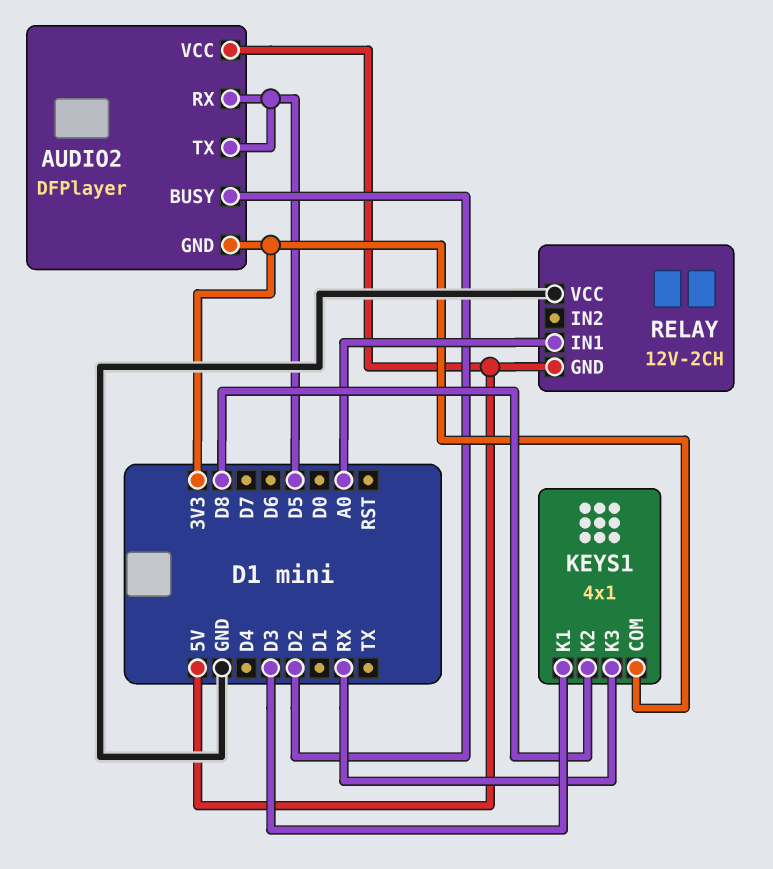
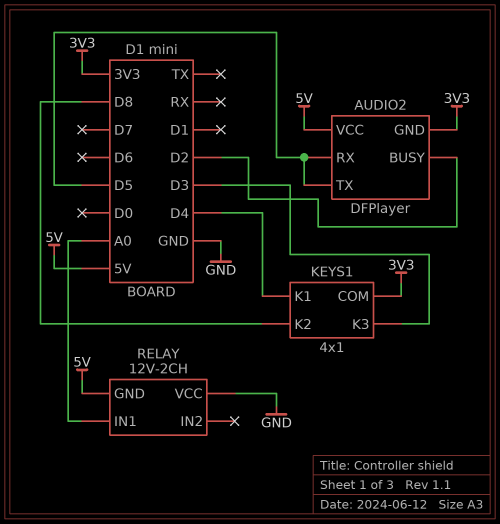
KEYS1 pin K1: D3 -> D4
KEYS1 pin K3: RX -> D3

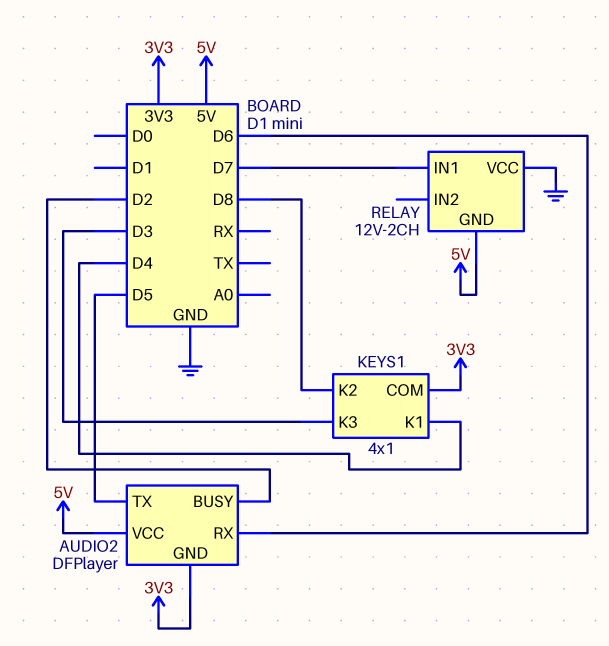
AUDIO2 pin RX: D5 -> D6
RELAY pin IN1: A0 -> D7

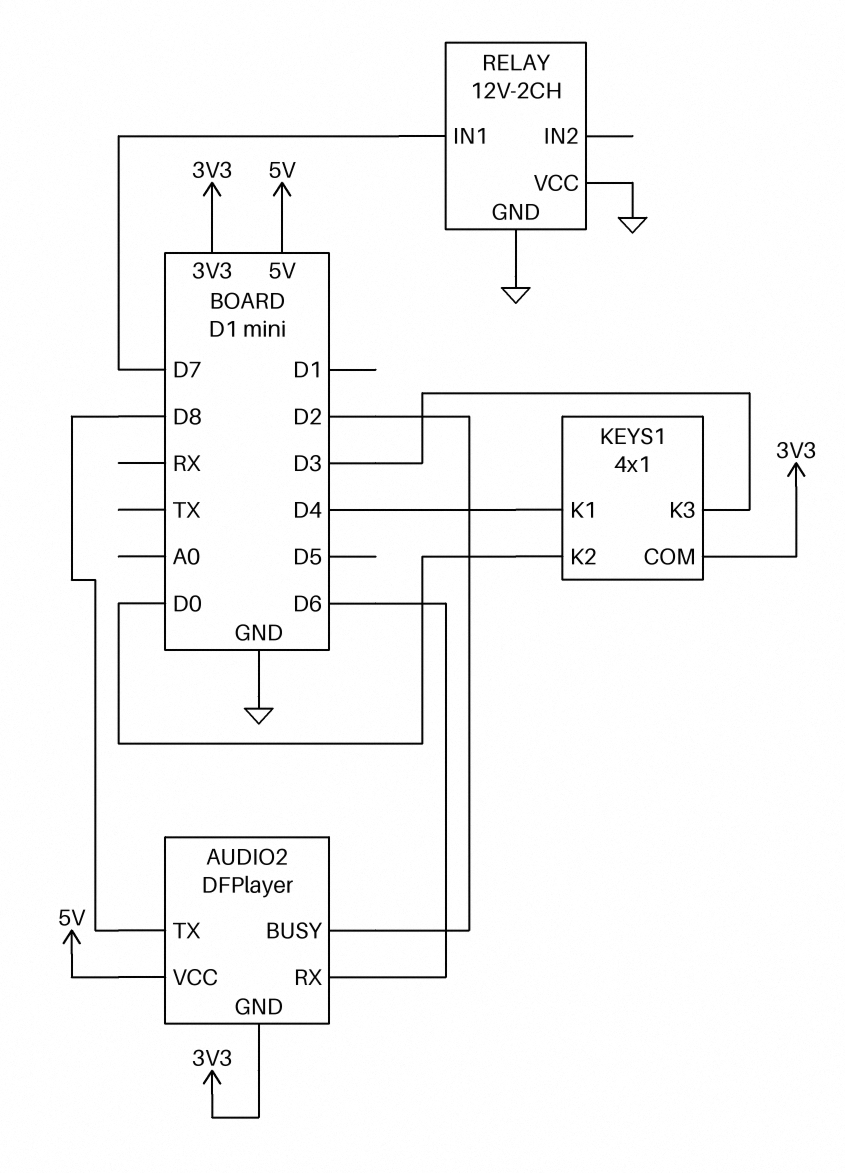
AUDIO2 pin TX: D5 -> D8
KEYS1 pin K2: D8 -> D0
RELAY pin GND: 5V -> GND

